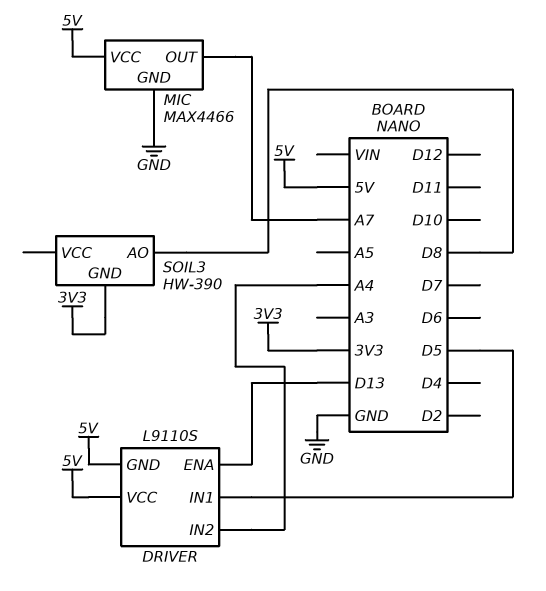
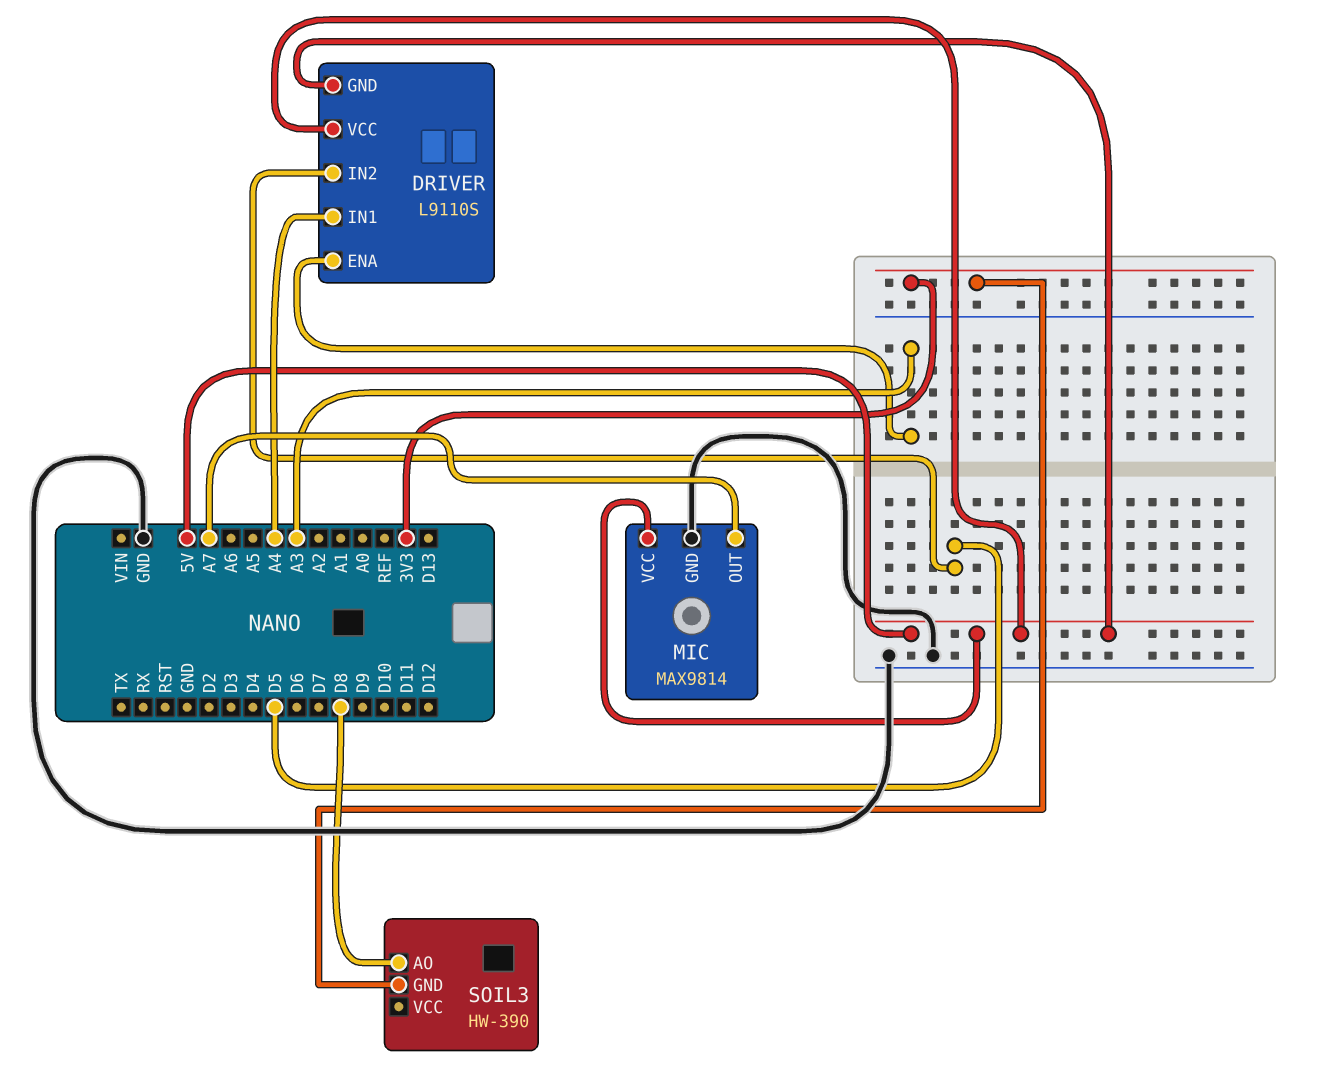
DRIVER pin ENA: D13 -> A3
DRIVER pin IN1: D5 -> A4
DRIVER pin IN2: A4 -> D5
MIC: MAX4466 -> MAX9814

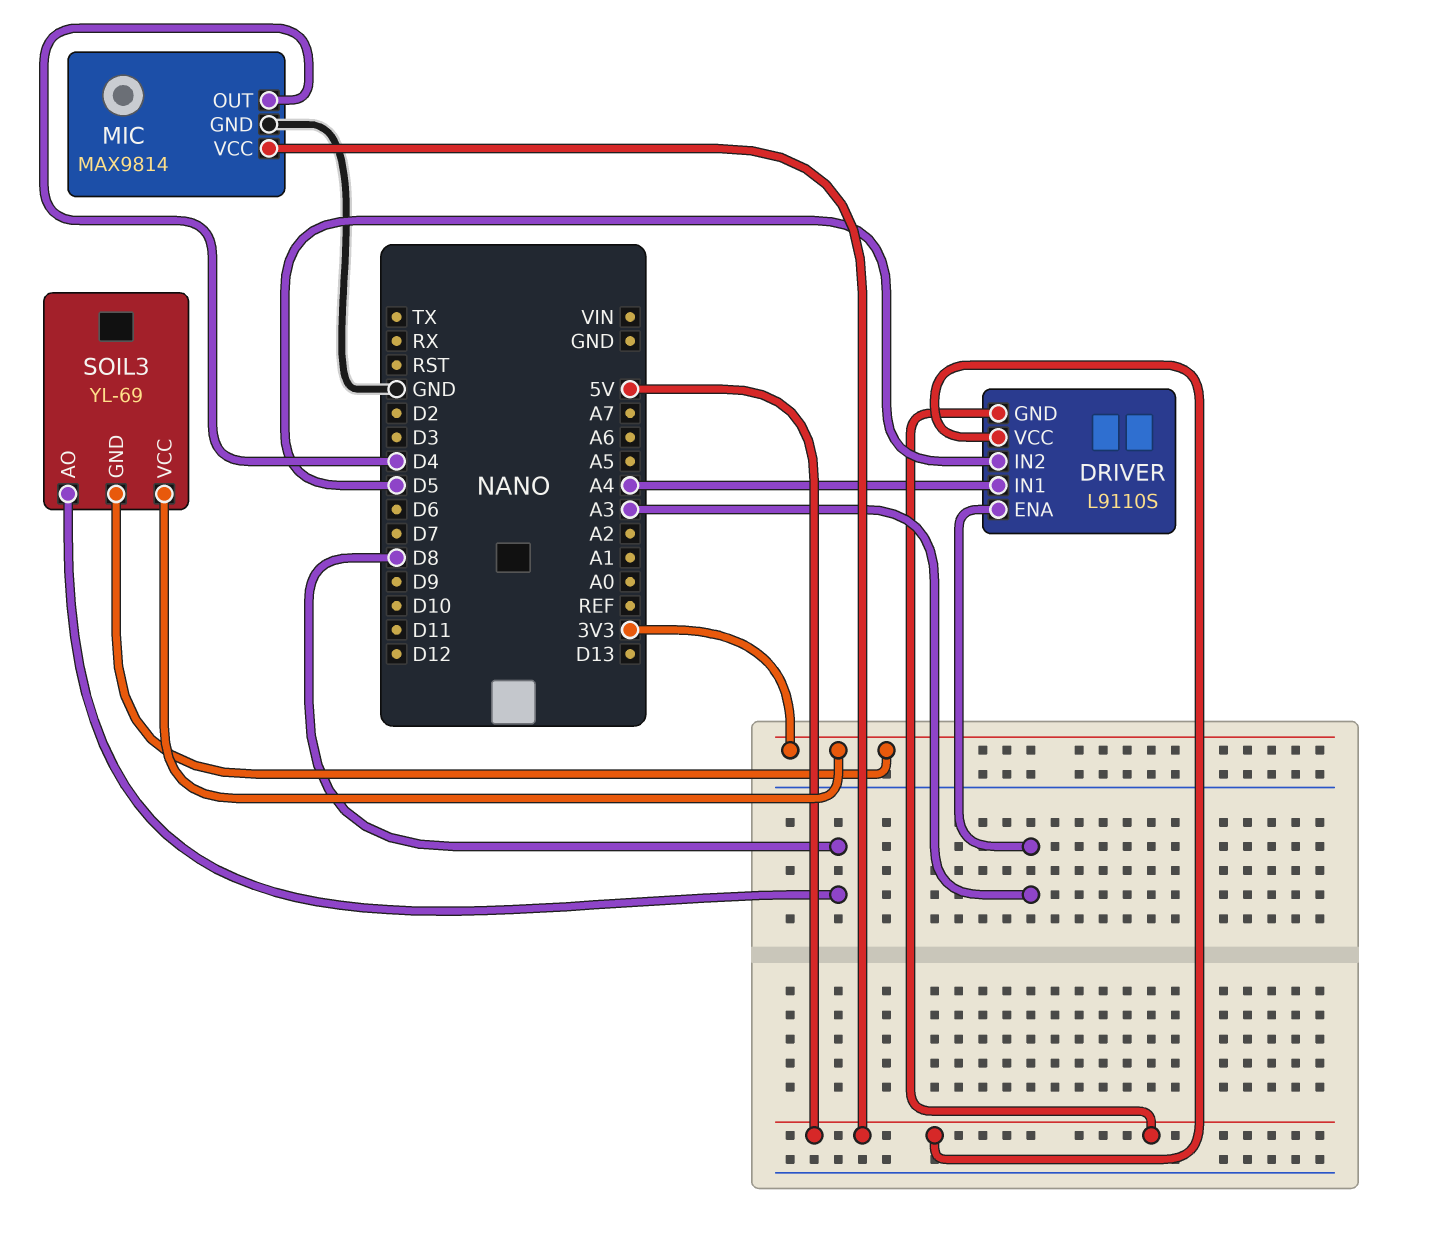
MIC pin OUT: A7 -> D4
SOIL3: HW-390 -> YL-69
SOIL3 pin VCC: none -> 3V3

